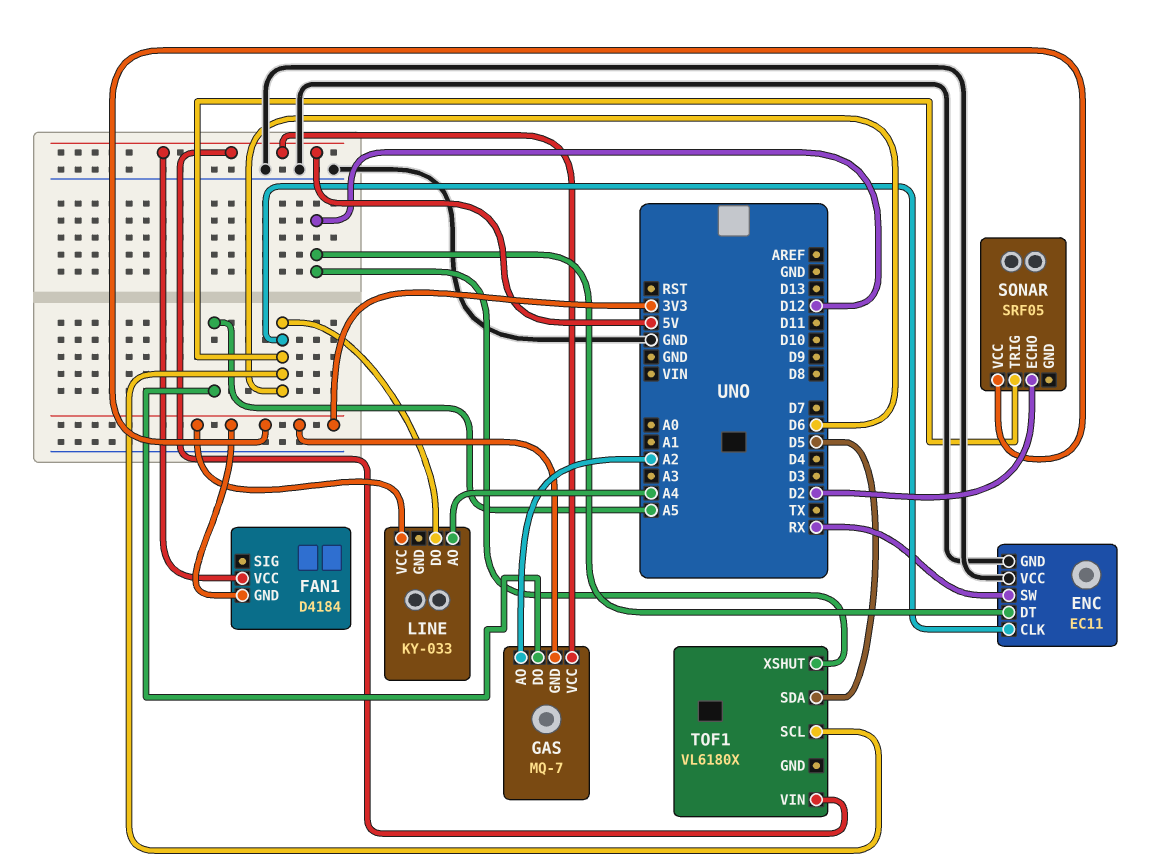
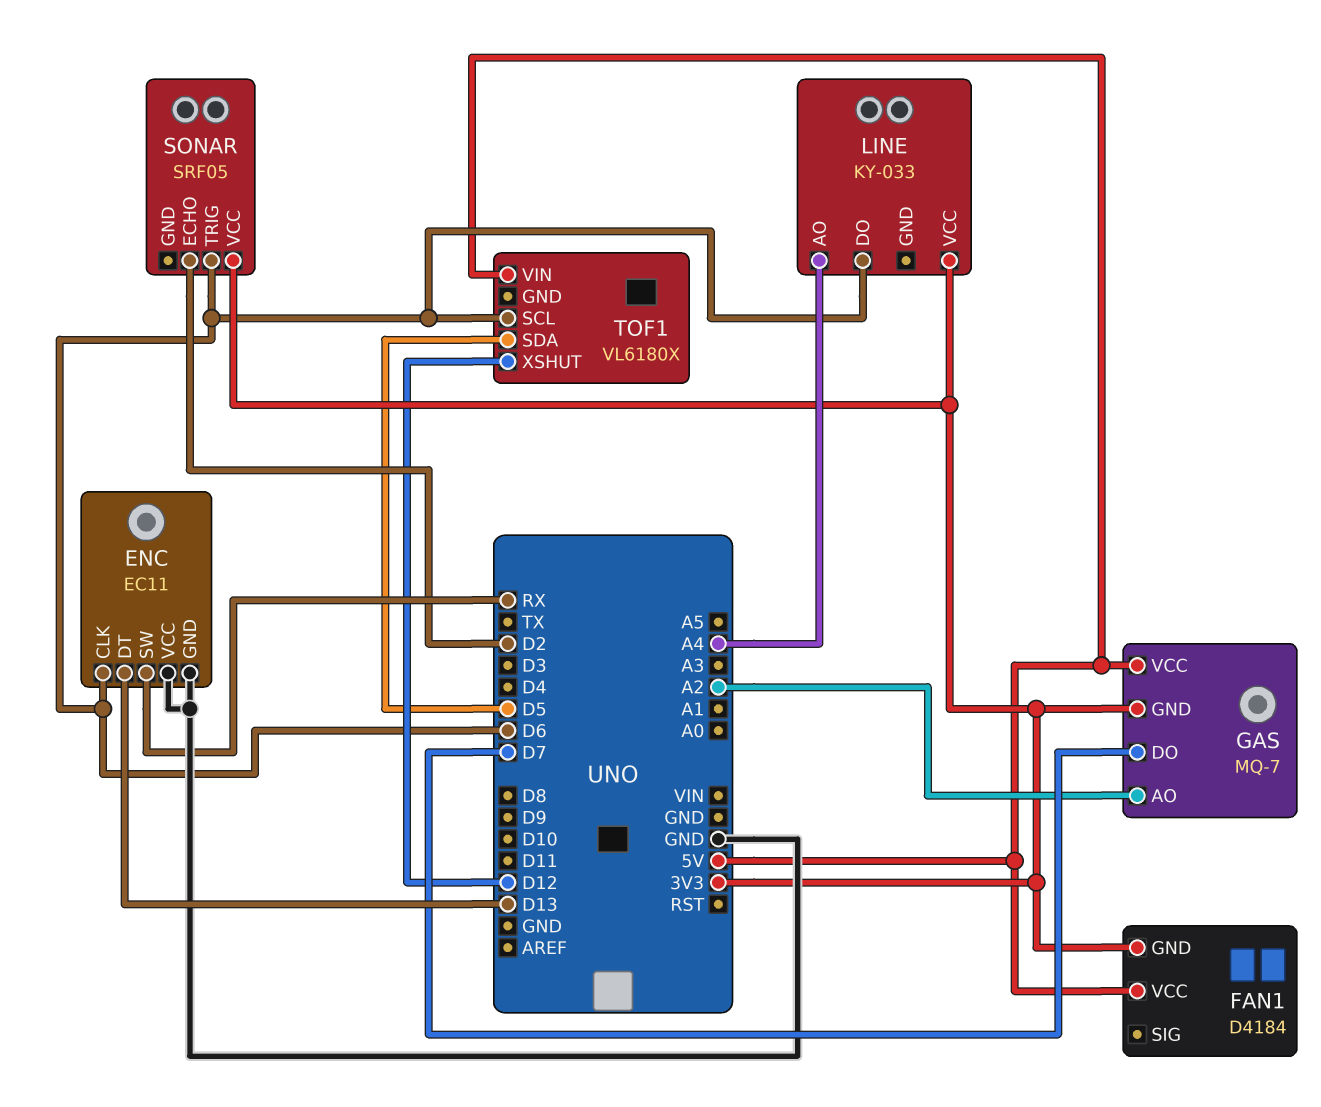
ENC pin DT: D12 -> D13
GAS pin DO: A5 -> D7

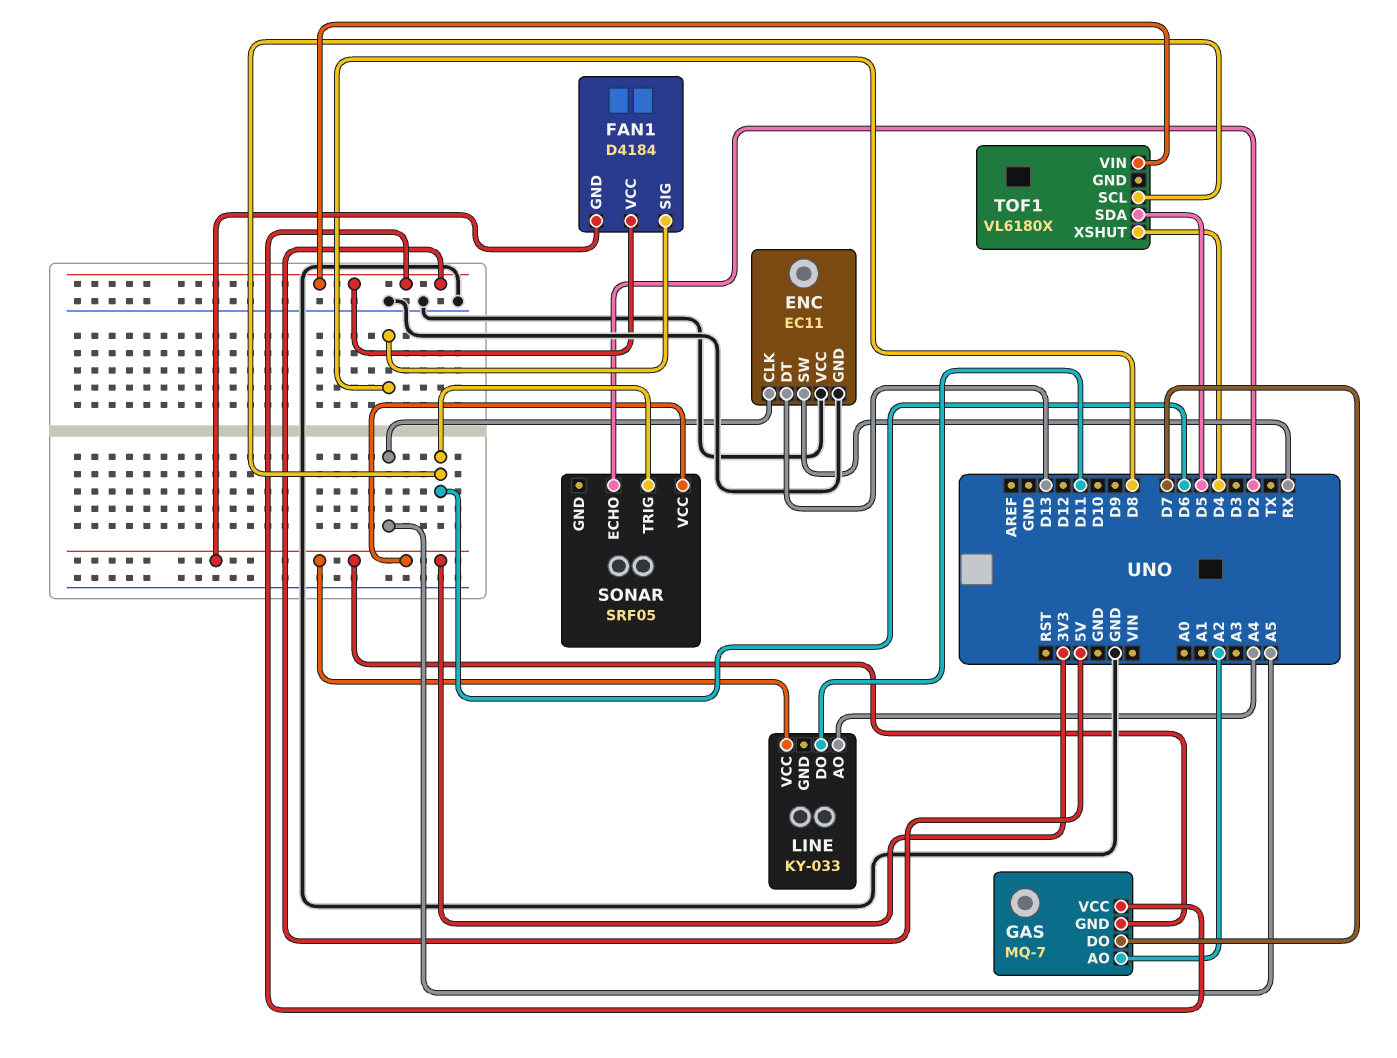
ENC pin CLK: D6 -> A5
FAN1 pin SIG: none -> D8
LINE pin DO: D6 -> D11
TOF1 pin XSHUT: D12 -> D4

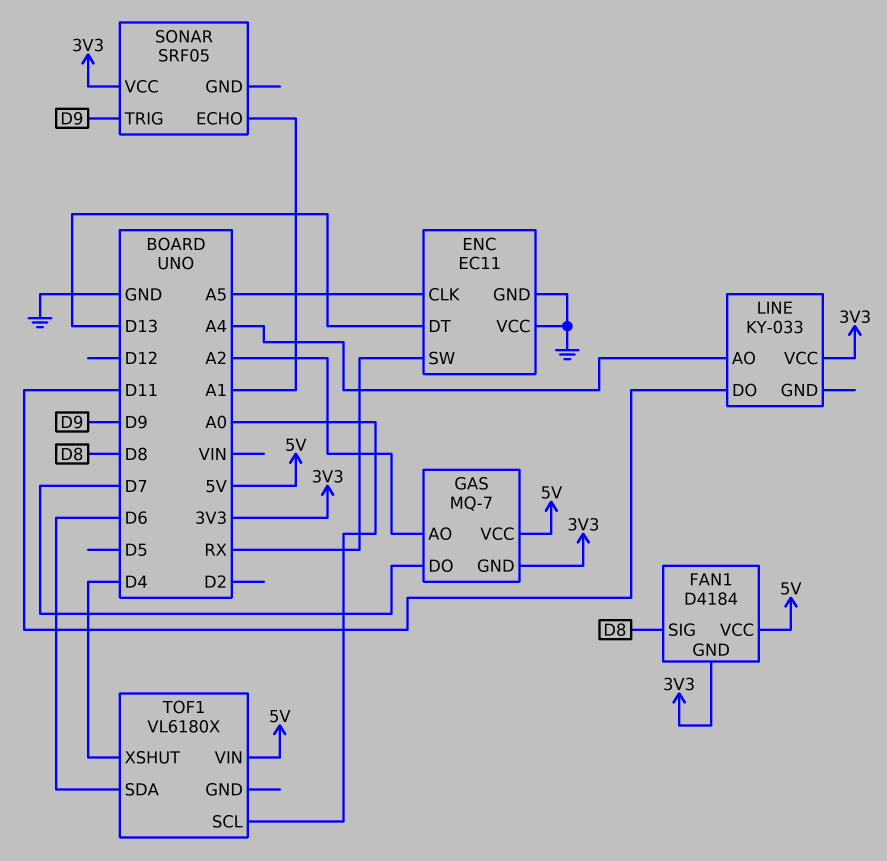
SONAR pin ECHO: D2 -> A1
SONAR pin TRIG: D6 -> D9
TOF1 pin SCL: D6 -> A0
TOF1 pin SDA: D5 -> D6

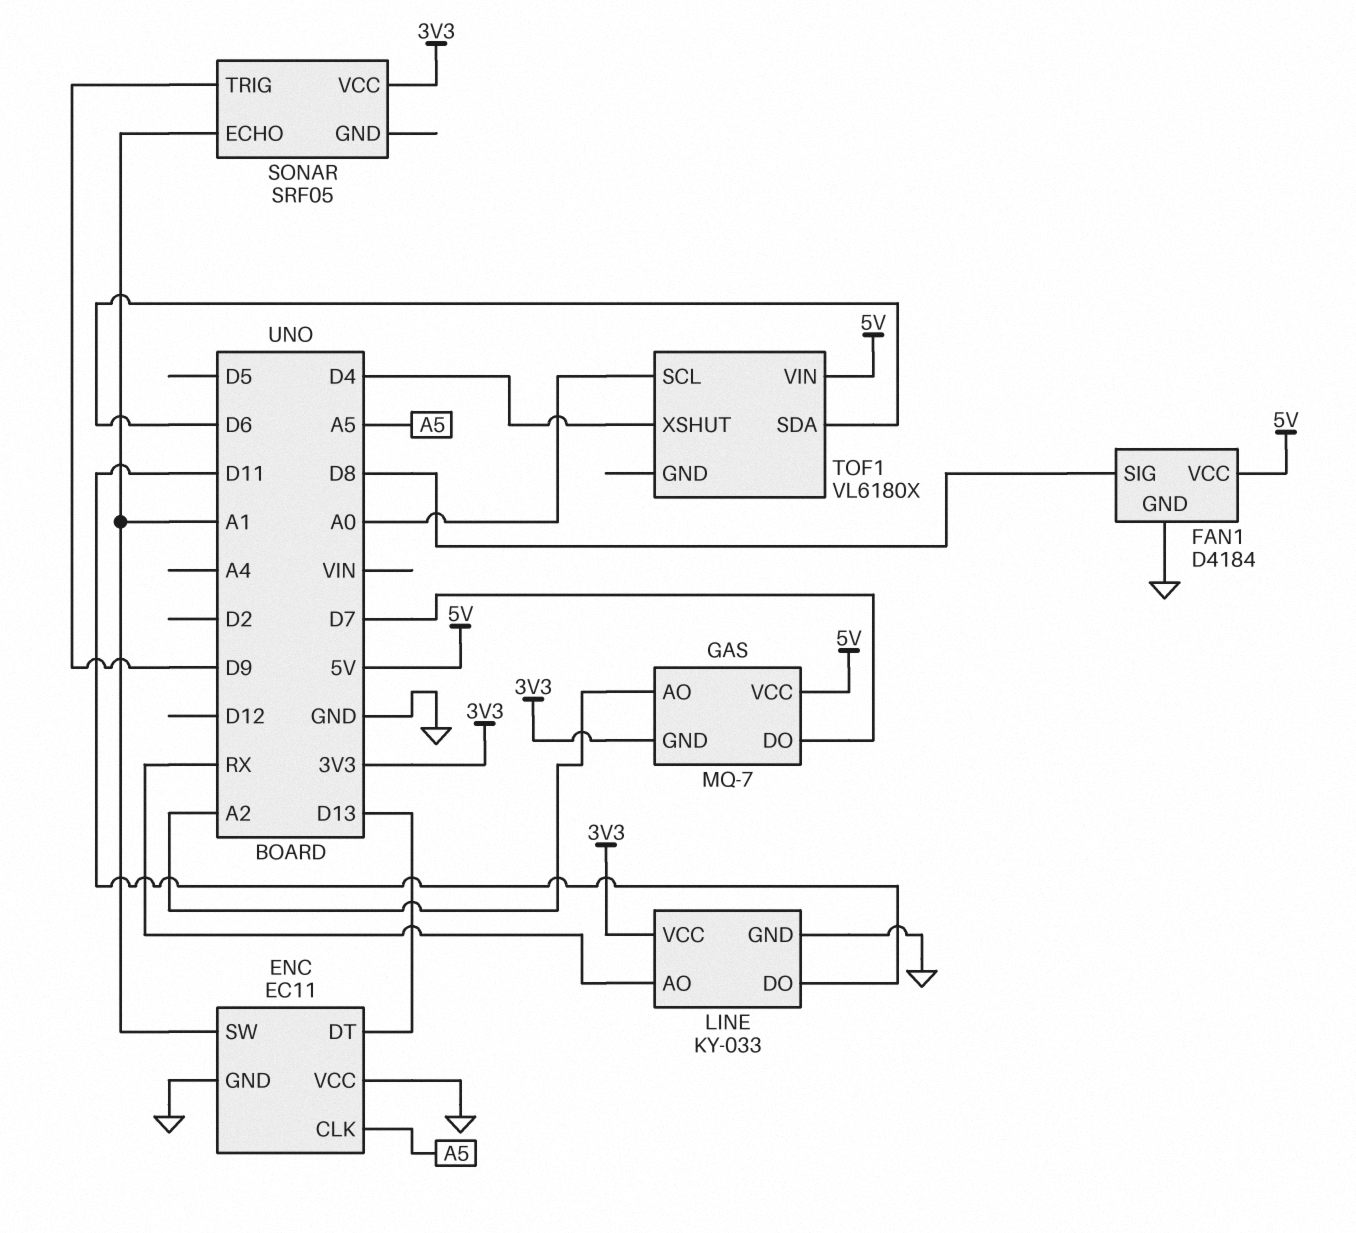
ENC pin SW: RX -> A1
FAN1 pin GND: 3V3 -> GND
LINE pin AO: A4 -> RX
LINE pin GND: none -> GND

